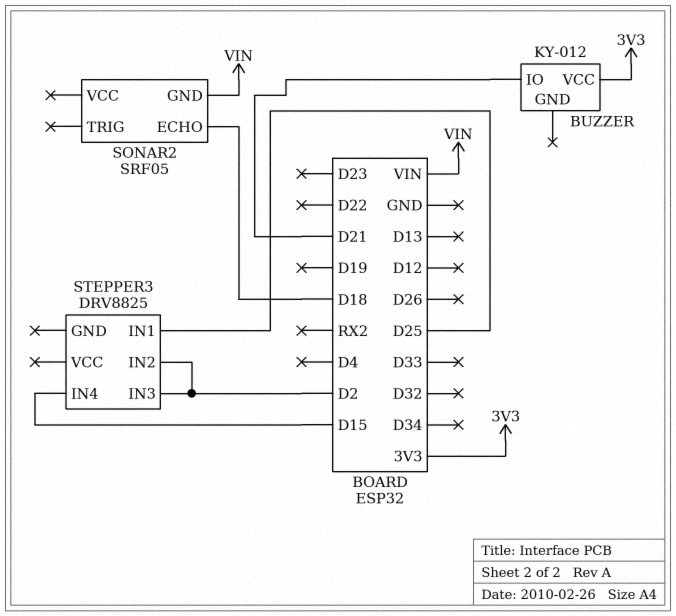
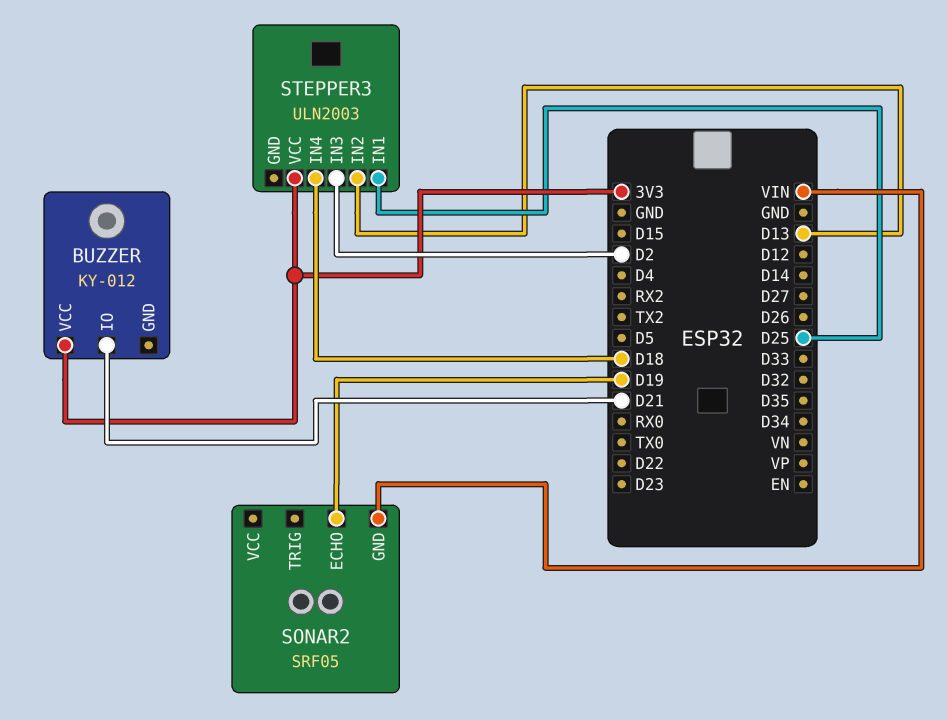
SONAR2 pin ECHO: D18 -> D19
STEPPER3: DRV8825 -> ULN2003
STEPPER3 pin IN2: D2 -> D13
STEPPER3 pin IN4: D15 -> D18
STEPPER3 pin VCC: none -> 3V3

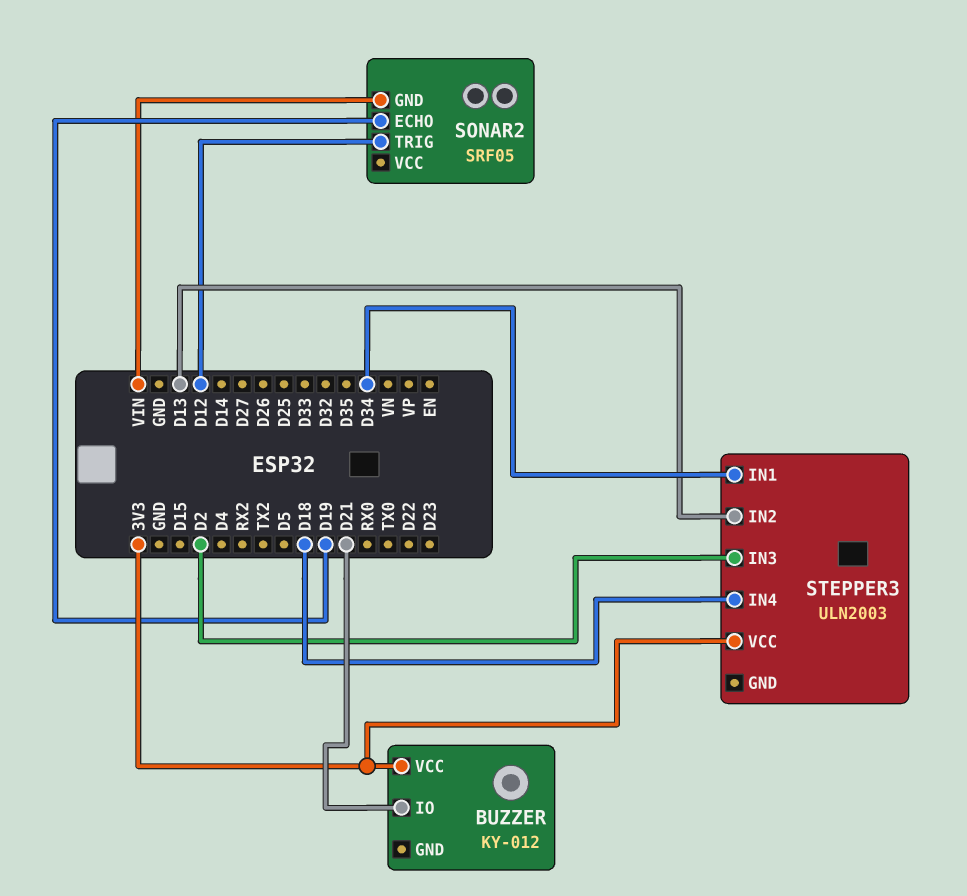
SONAR2 pin TRIG: none -> D12
STEPPER3 pin IN1: D25 -> D34

